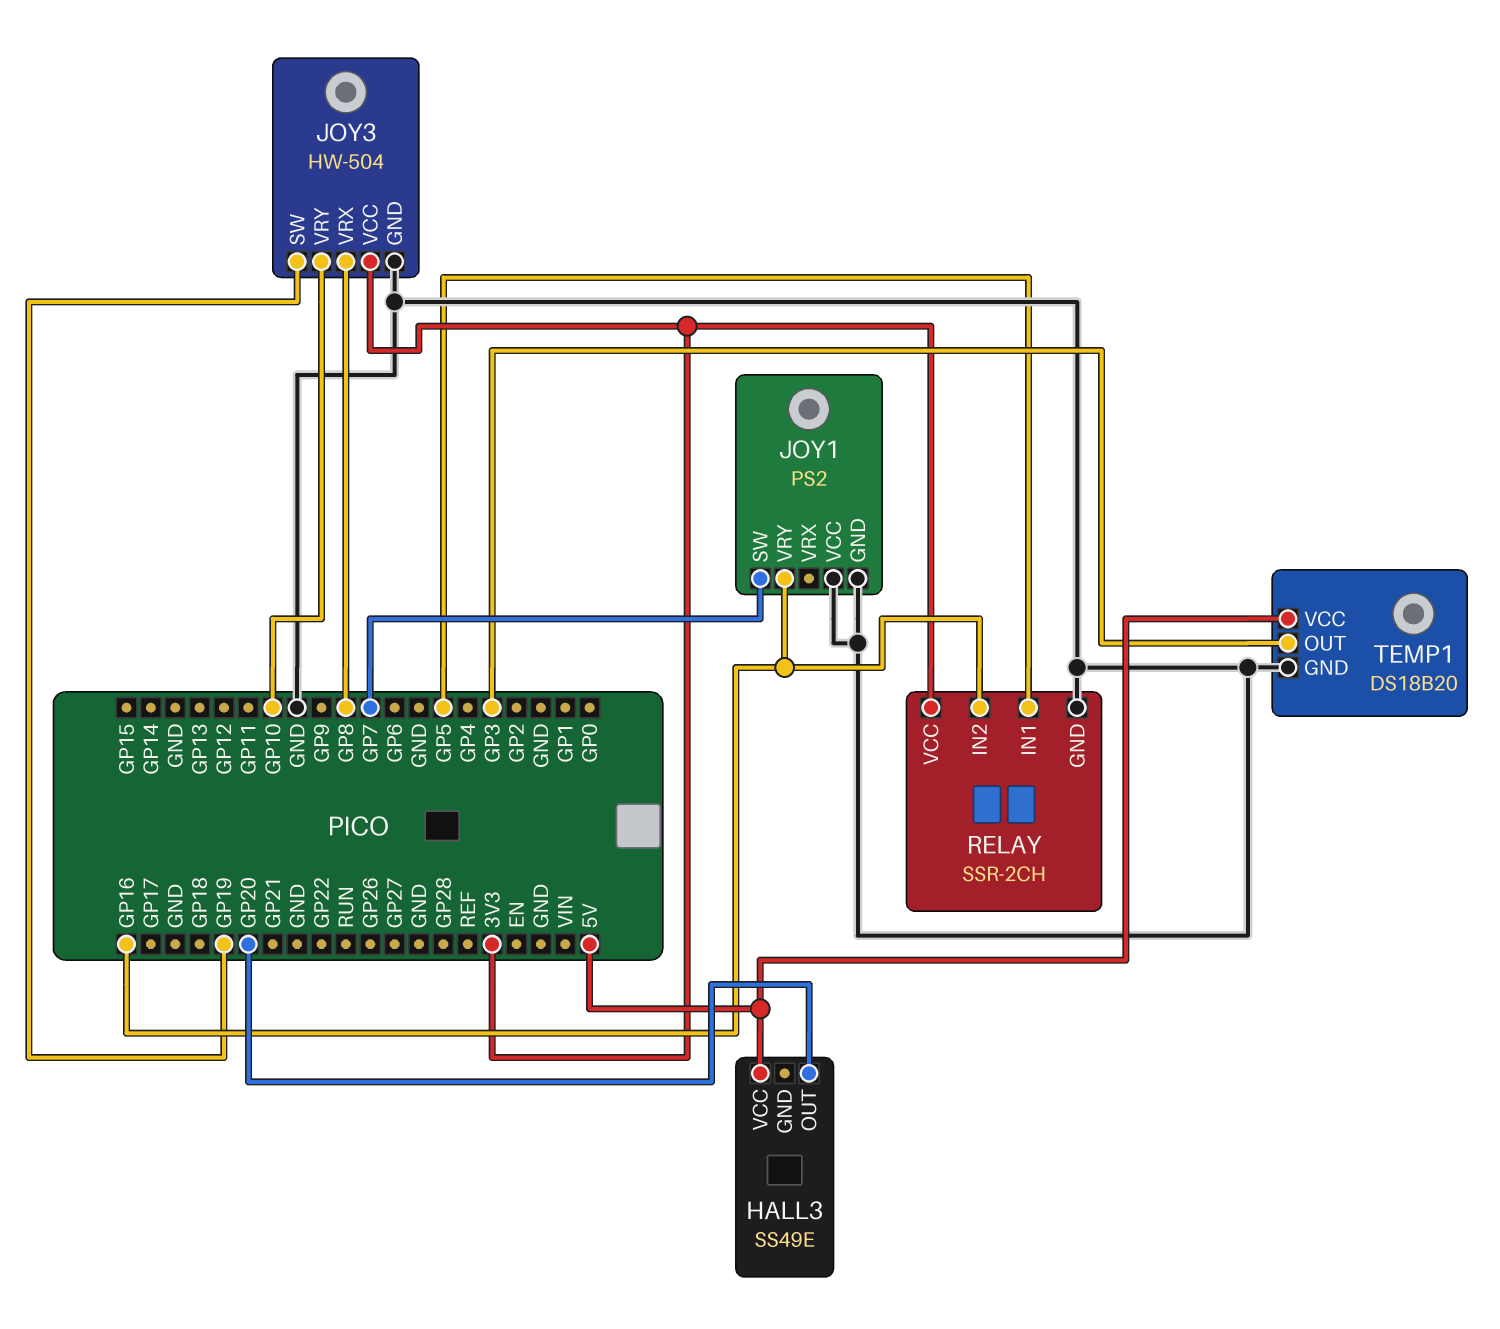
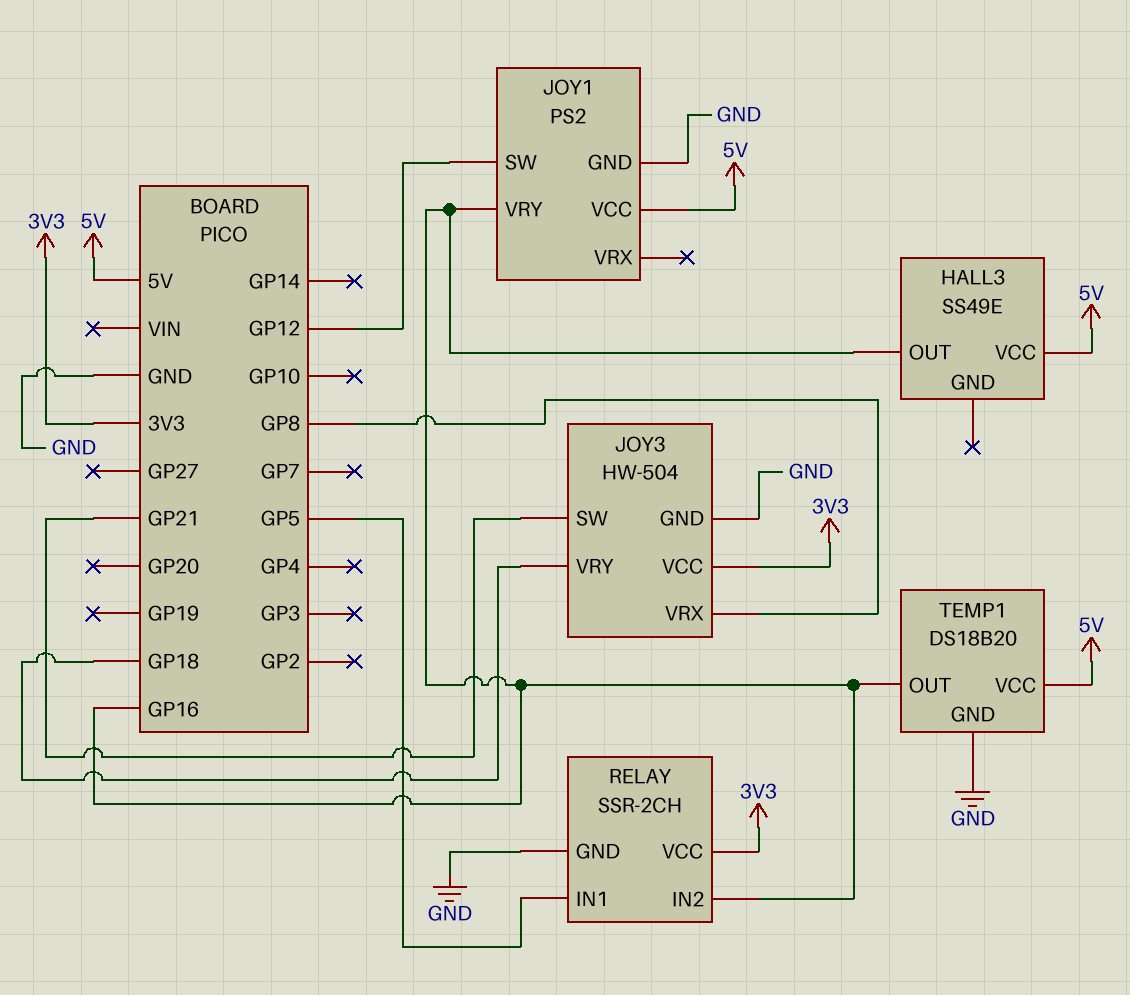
HALL3 pin OUT: GP20 -> GP16
JOY1 pin SW: GP7 -> GP12
JOY1 pin VCC: GND -> 5V
JOY3 pin SW: GP19 -> GP21
JOY3 pin VRY: GP10 -> GP18
TEMP1 pin OUT: GP3 -> GP16

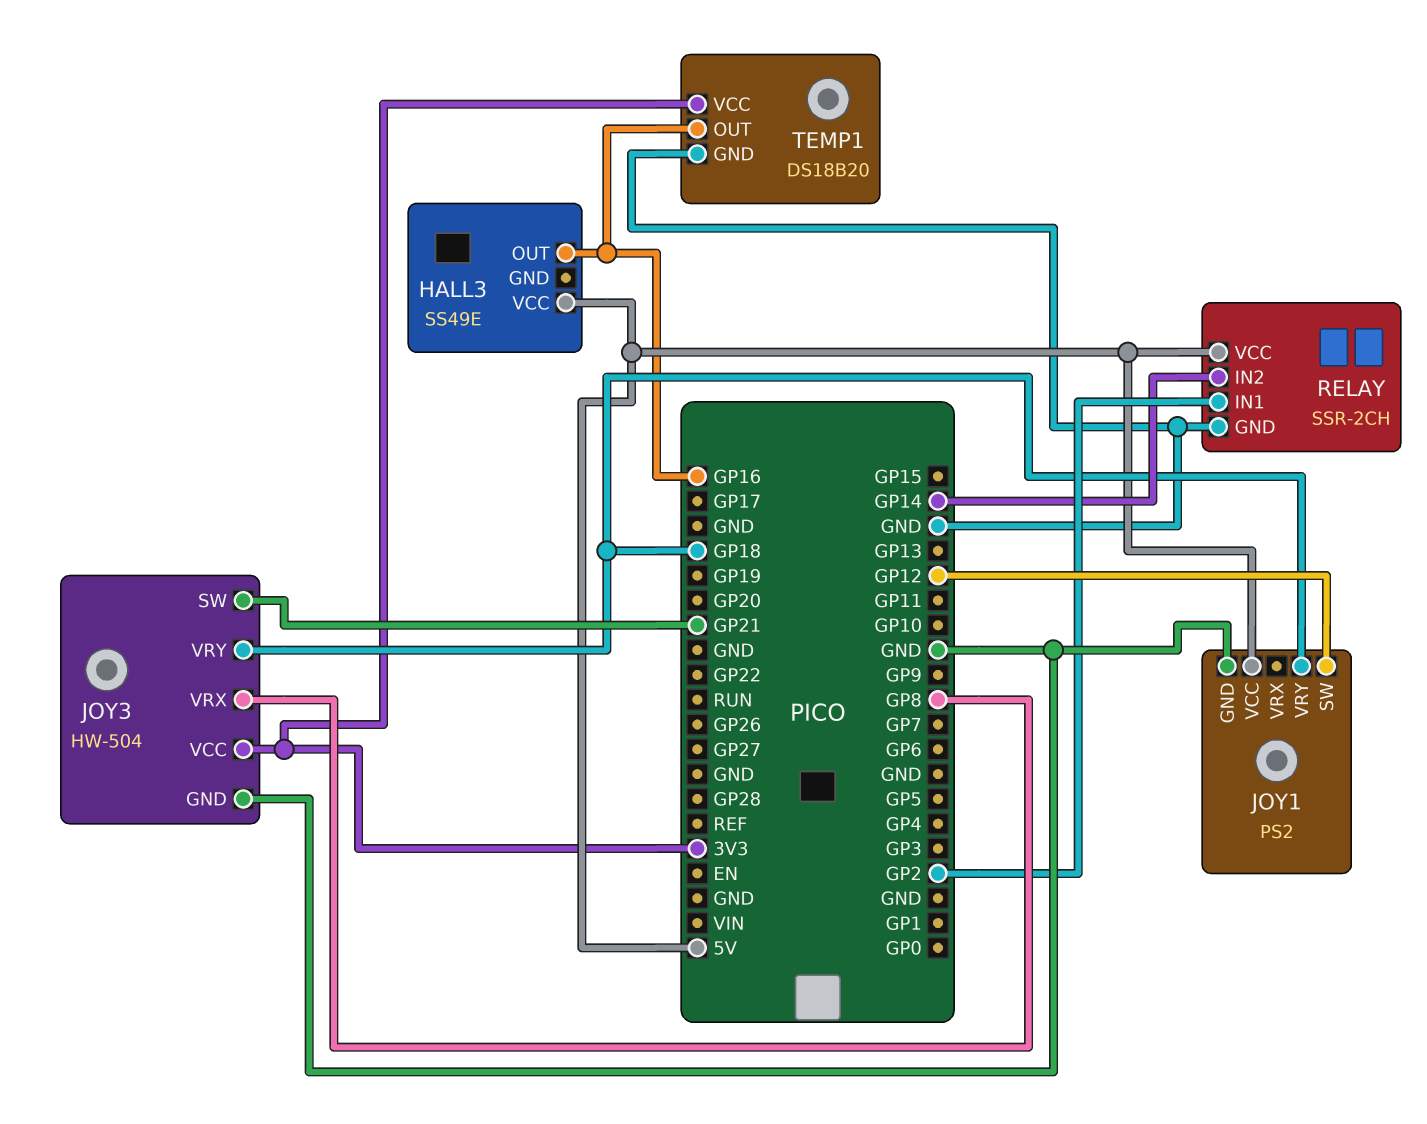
JOY1 pin VRY: GP16 -> GP18
RELAY pin IN1: GP5 -> GP2
RELAY pin IN2: GP16 -> GP14
RELAY pin VCC: 3V3 -> 5V
TEMP1 pin VCC: 5V -> 3V3

